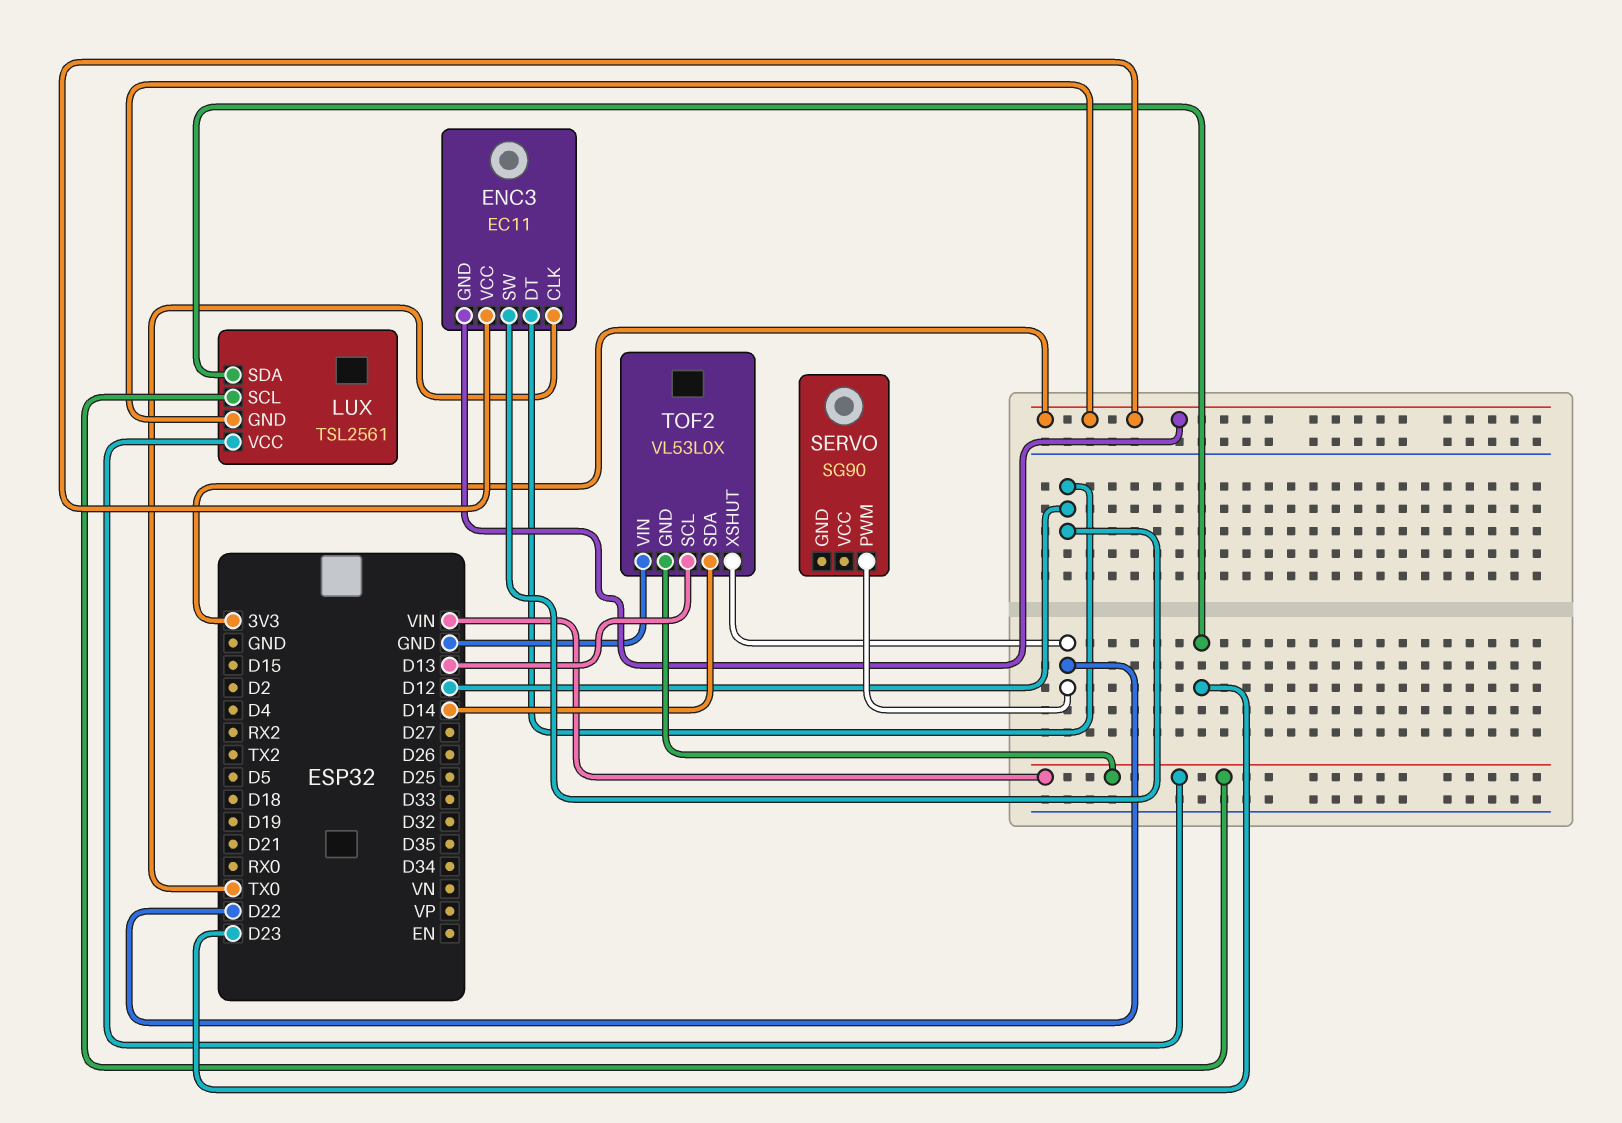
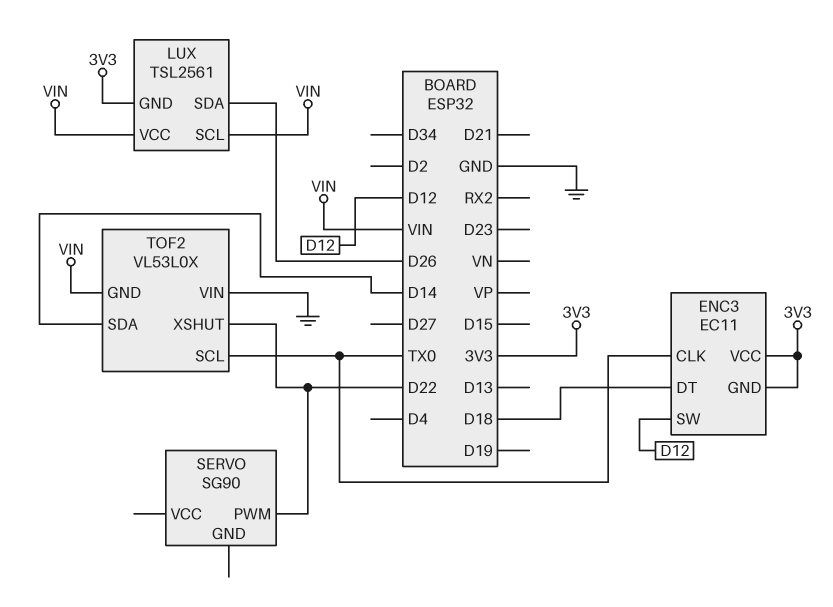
ENC3 pin DT: D12 -> D18
LUX pin SDA: D23 -> D26
TOF2 pin SCL: D13 -> TX0

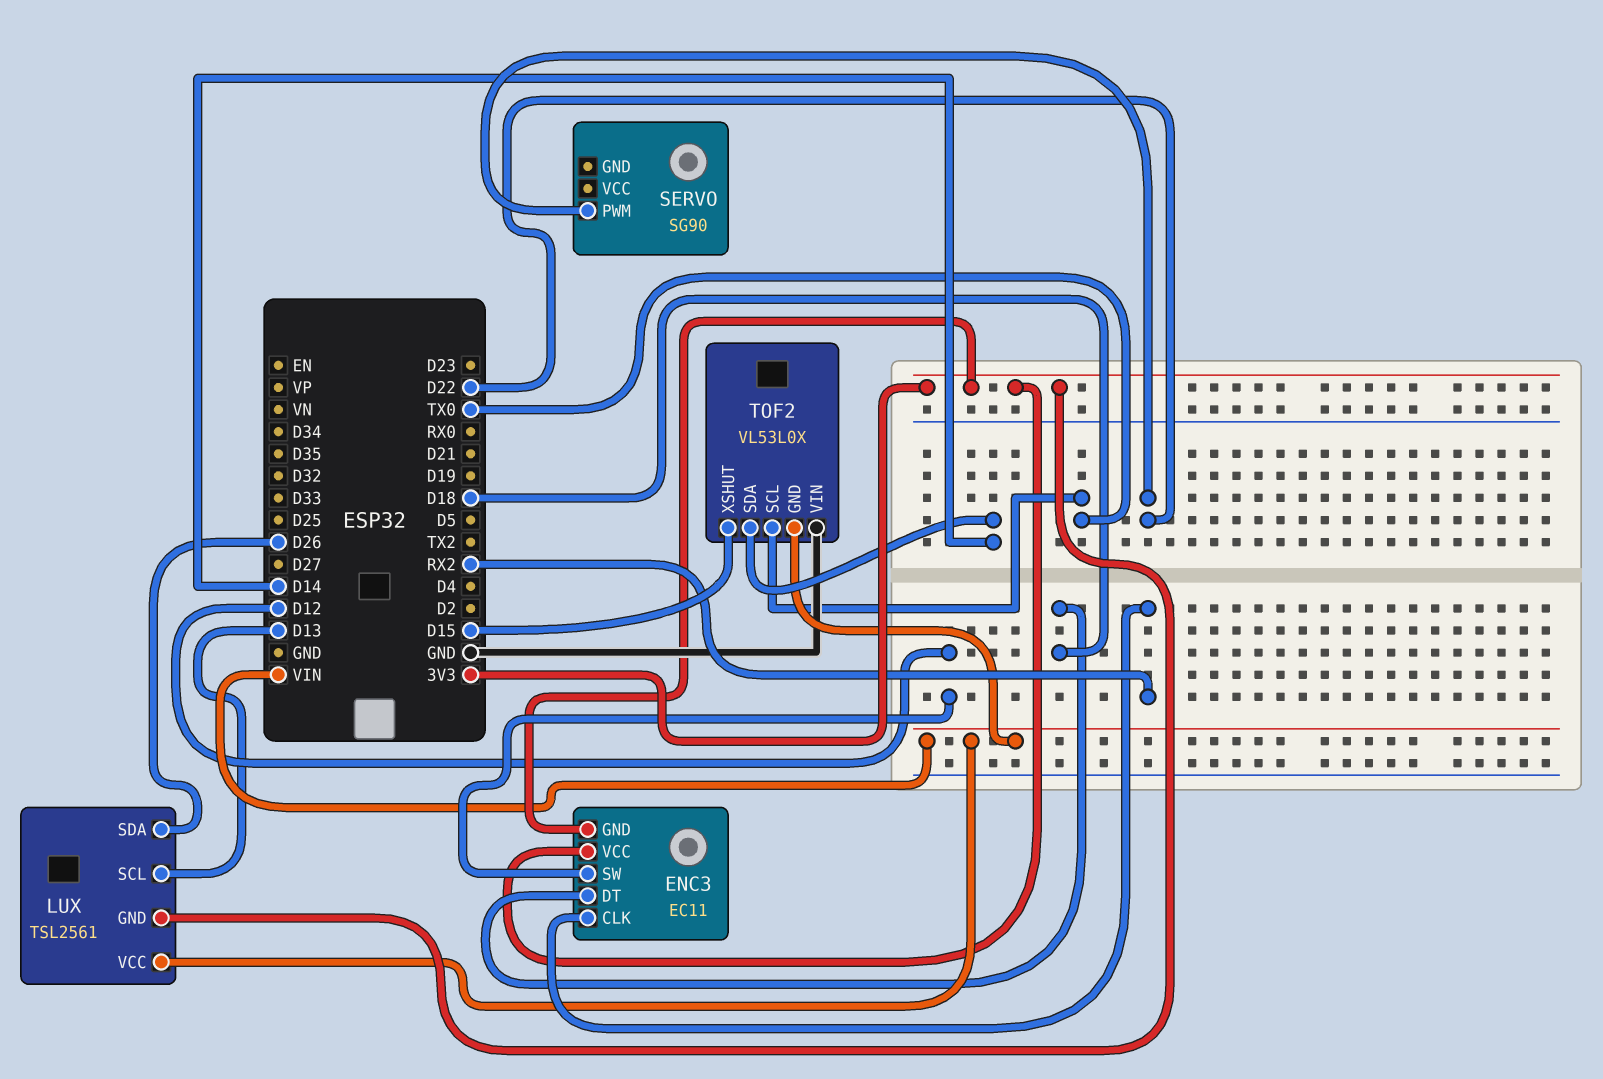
ENC3 pin CLK: TX0 -> RX2
LUX pin SCL: VIN -> D13
TOF2 pin XSHUT: D22 -> D15

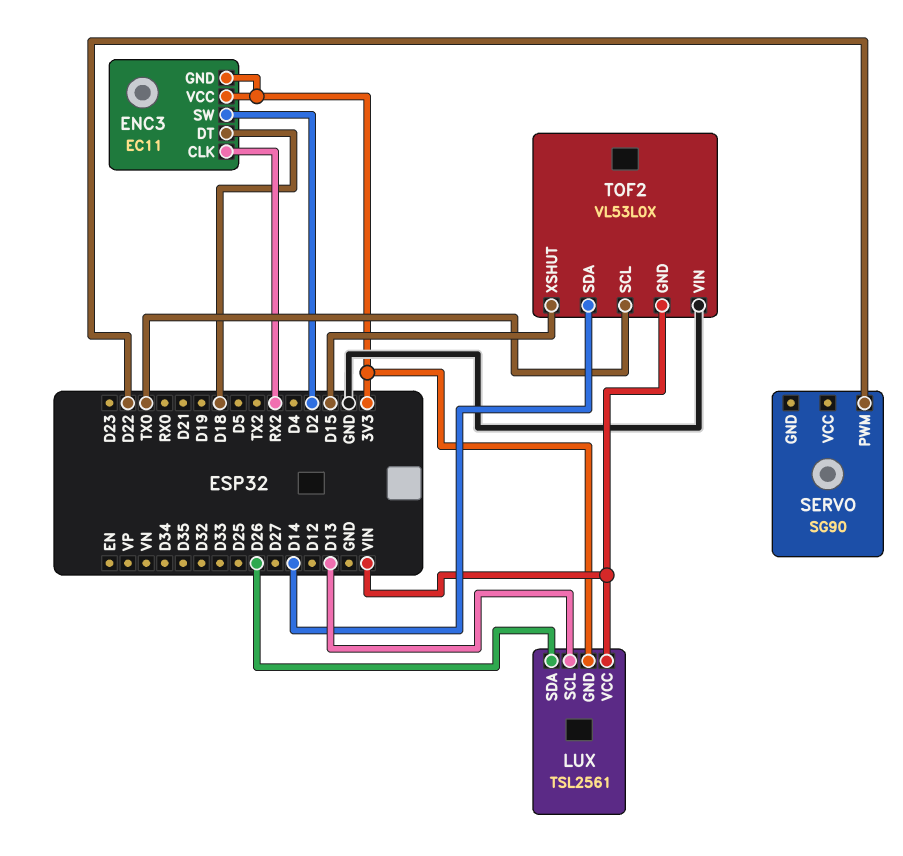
ENC3 pin SW: D12 -> D2

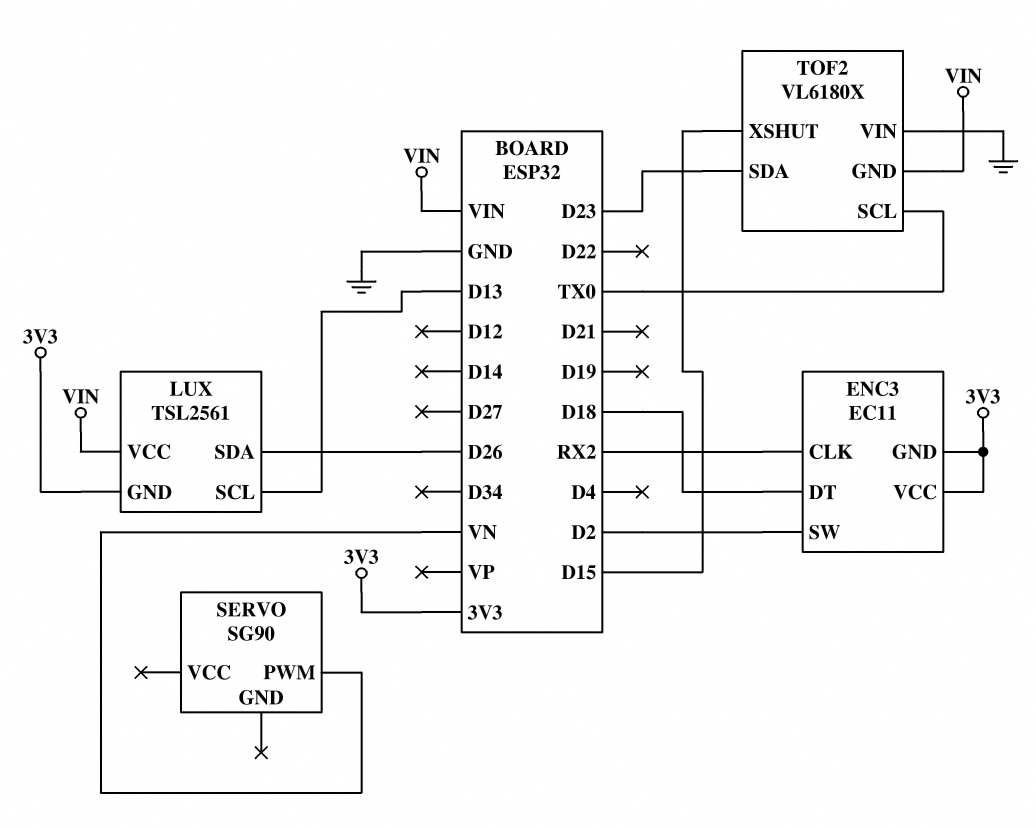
SERVO pin PWM: D22 -> VN
TOF2: VL53L0X -> VL6180X
TOF2 pin SDA: D14 -> D23

